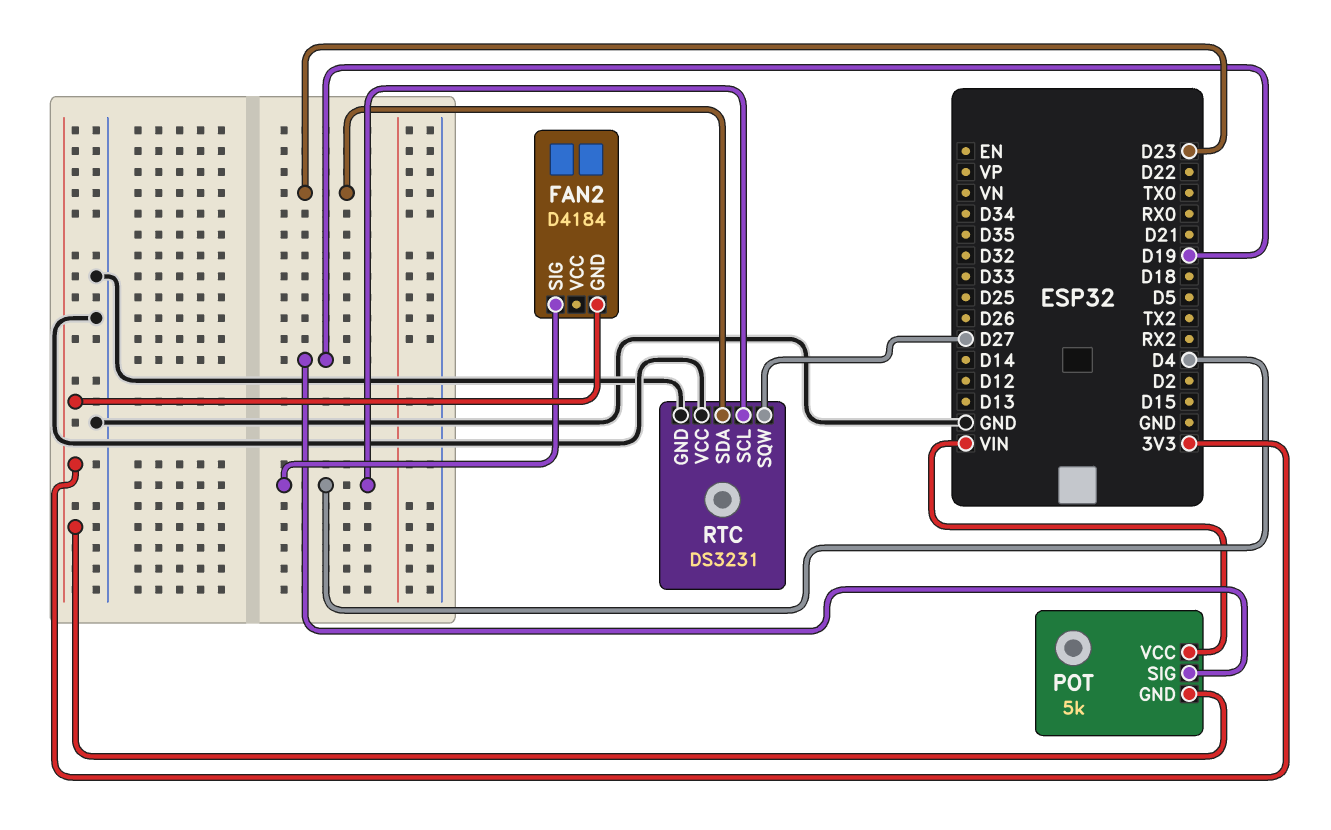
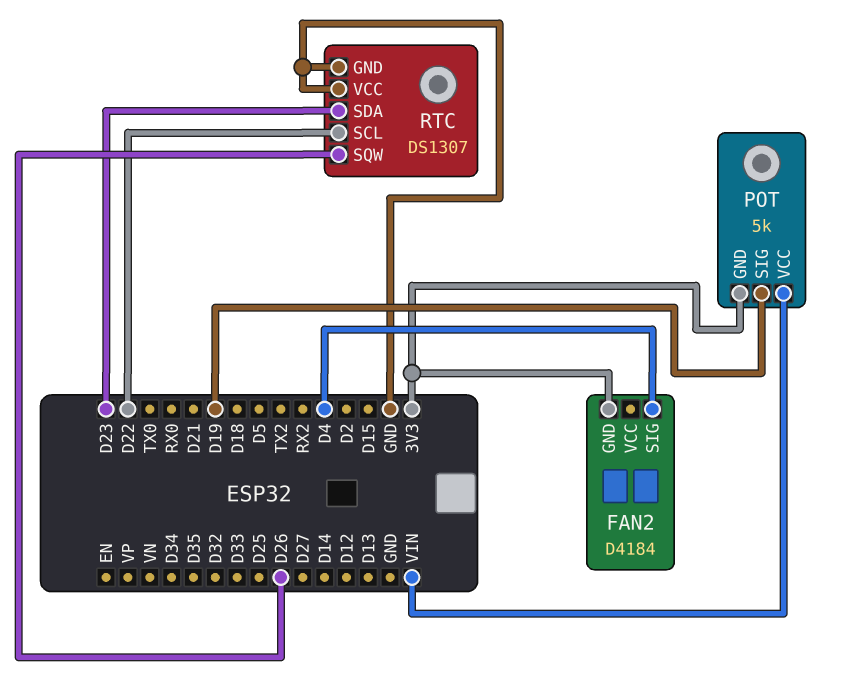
RTC: DS3231 -> DS1307
RTC pin SCL: D4 -> D22
RTC pin SQW: D27 -> D26

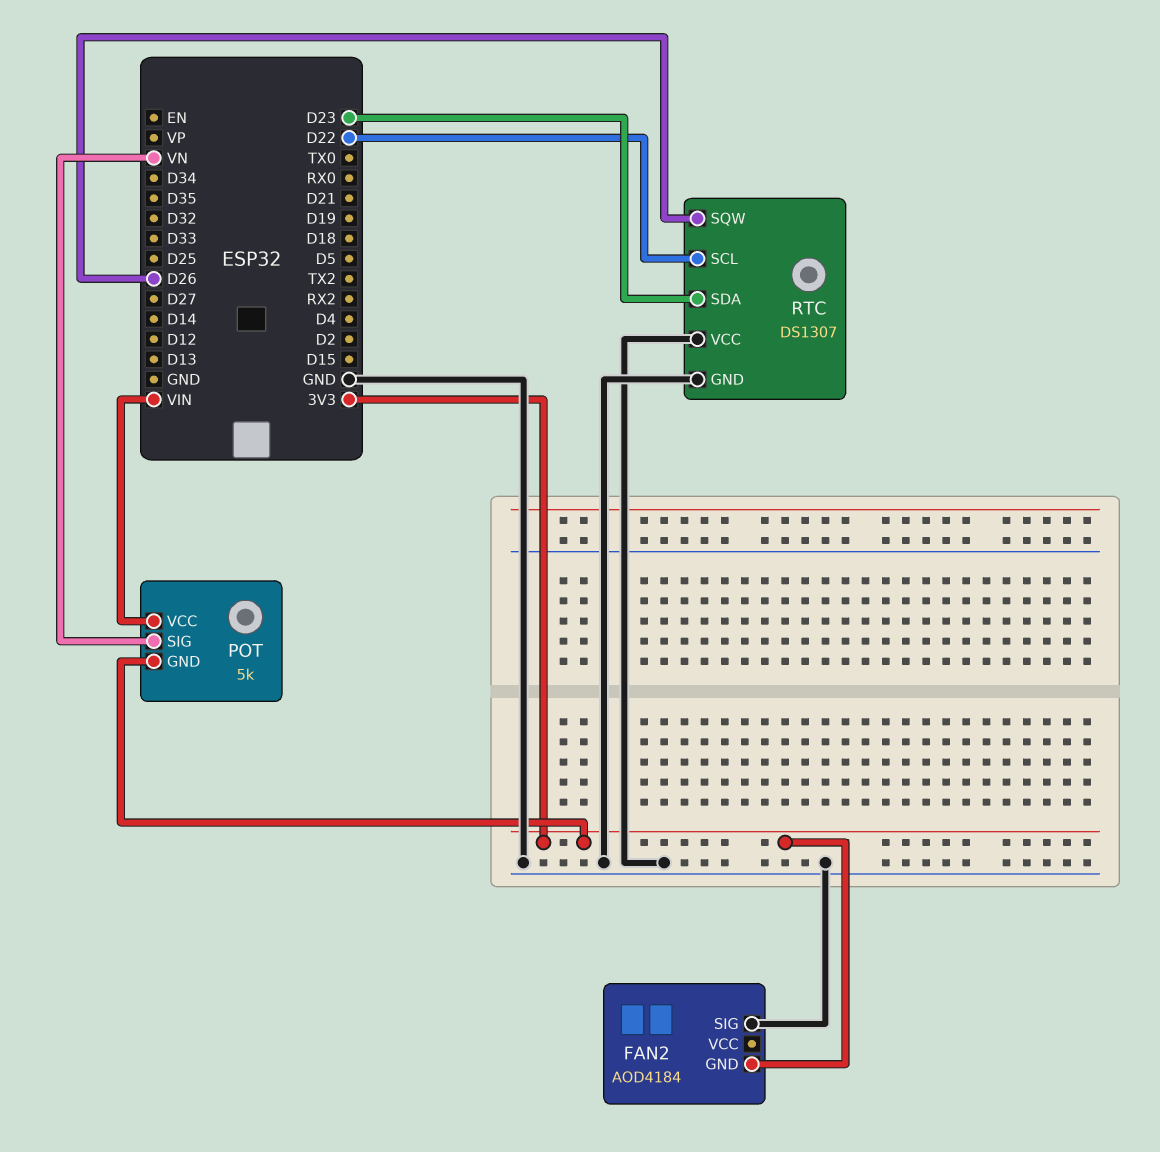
FAN2: D4184 -> AOD4184
FAN2 pin SIG: D4 -> GND
POT pin SIG: D19 -> VN

